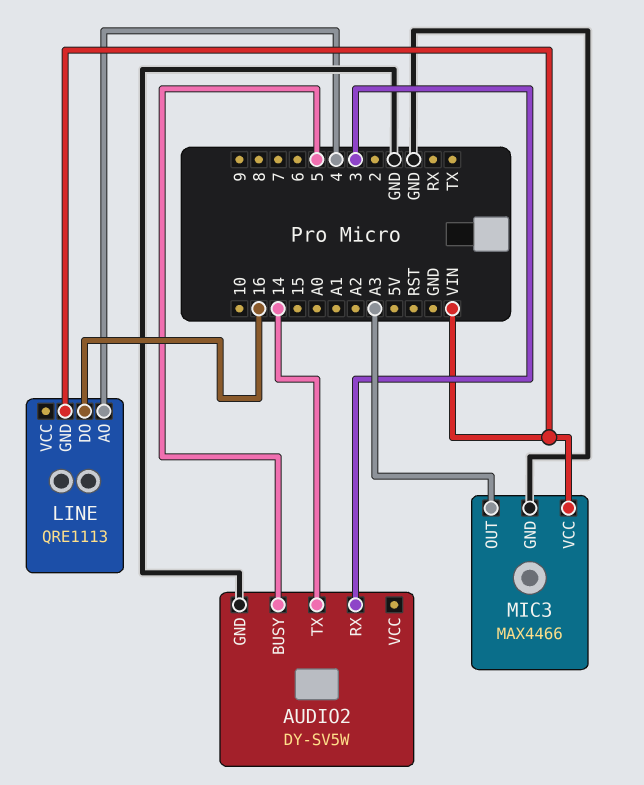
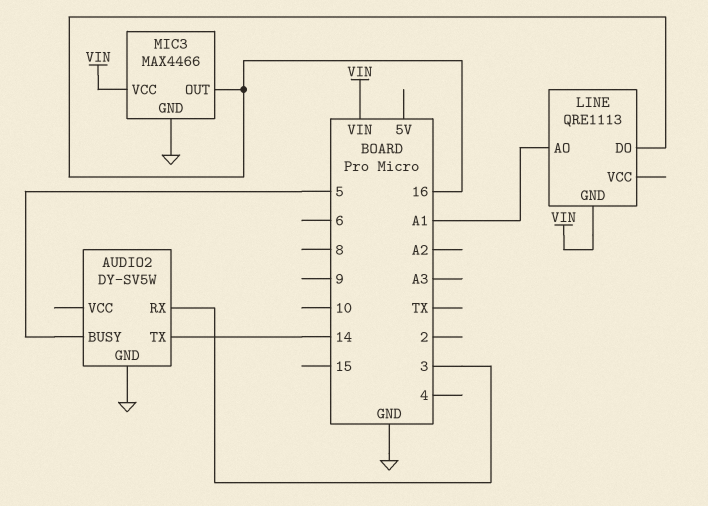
LINE pin AO: 4 -> A1
MIC3 pin OUT: A3 -> 16

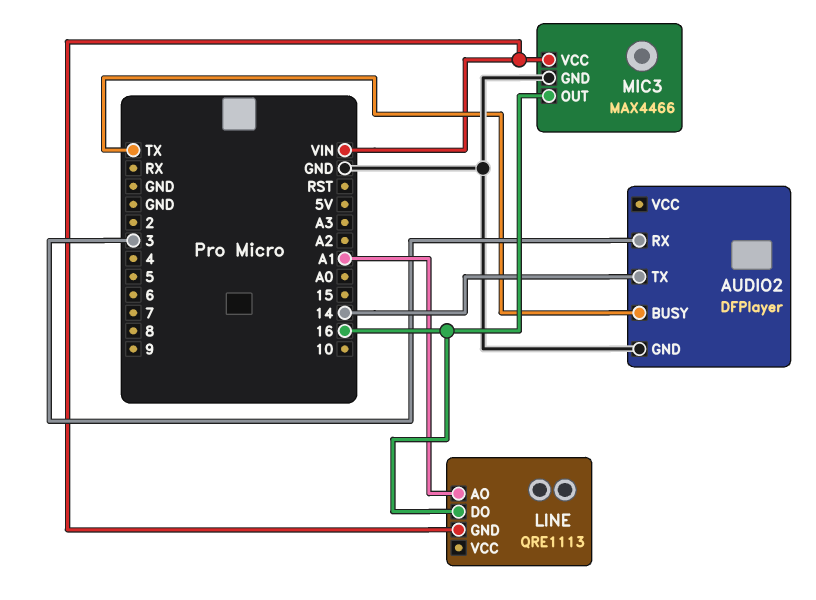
AUDIO2: DY-SV5W -> DFPlayer
AUDIO2 pin BUSY: 5 -> TX

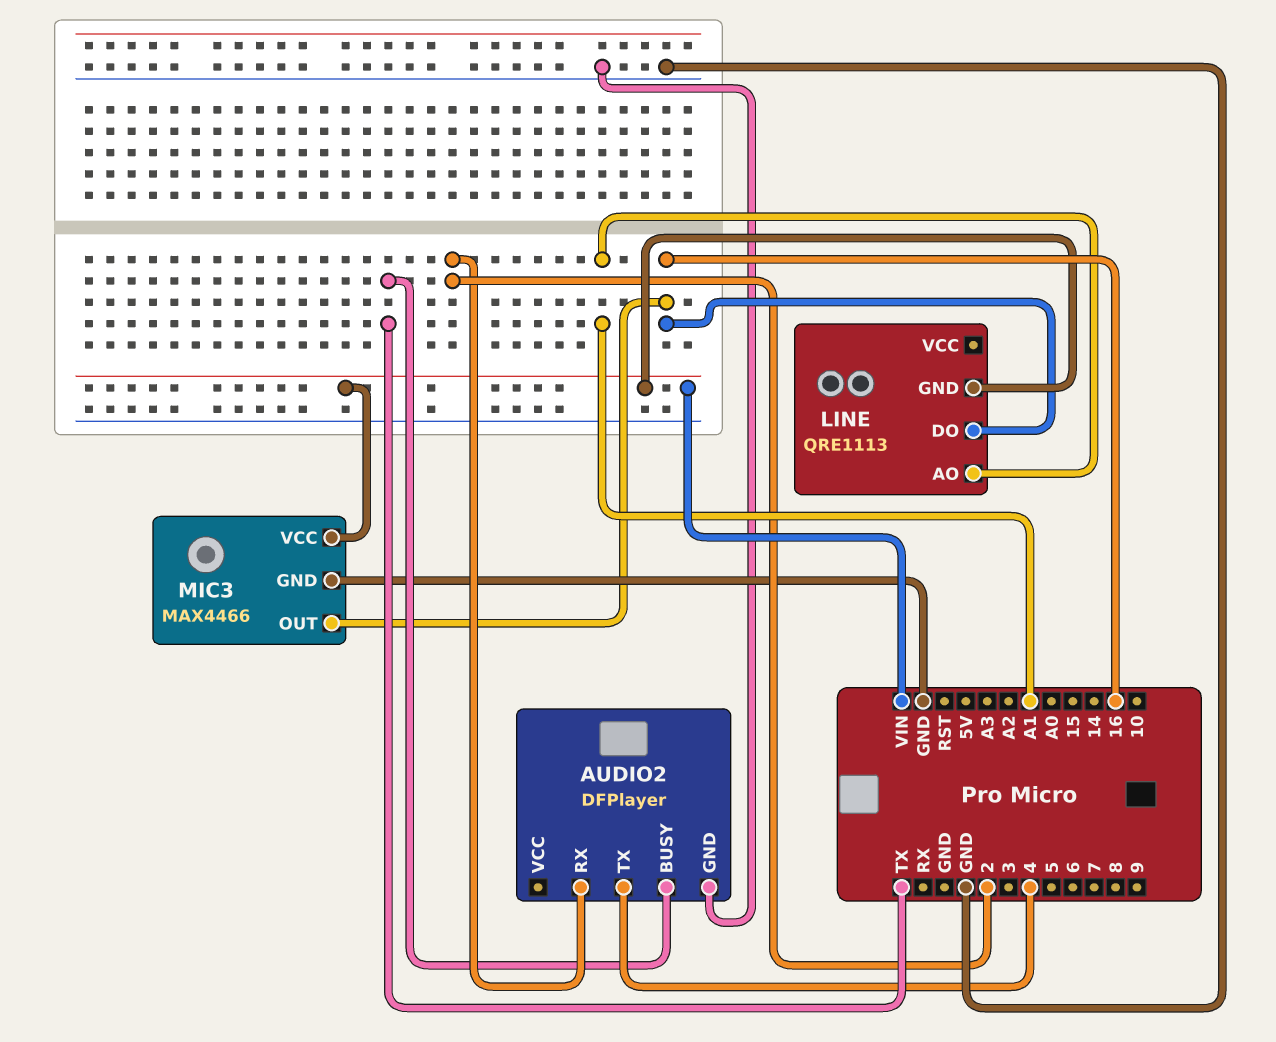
AUDIO2 pin RX: 3 -> 2
AUDIO2 pin TX: 14 -> 4

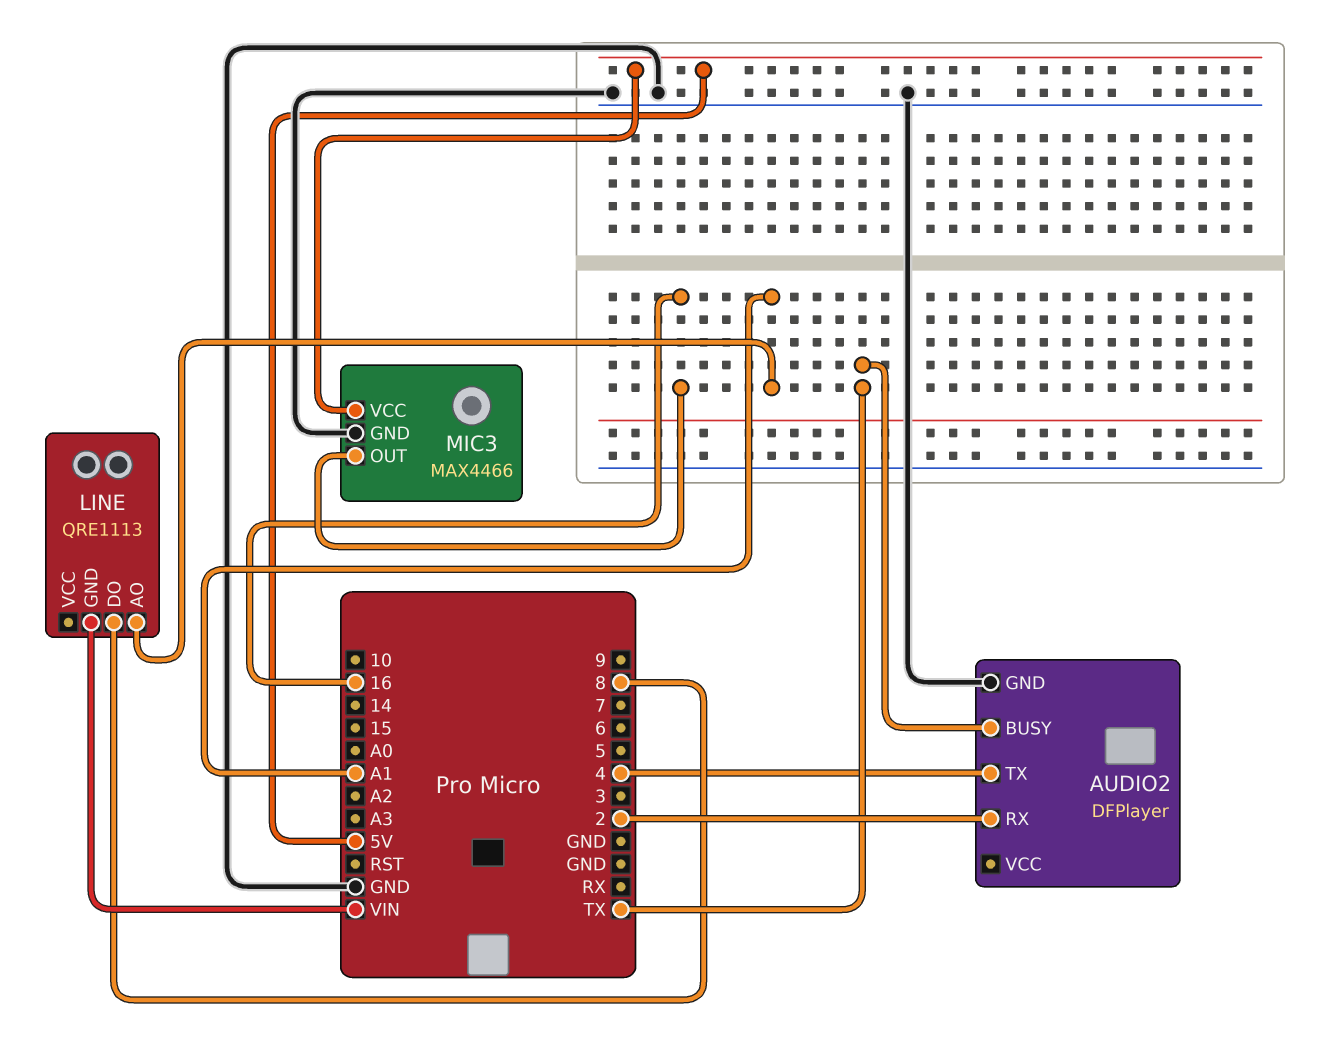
LINE pin DO: 16 -> 8
MIC3 pin VCC: VIN -> 5V

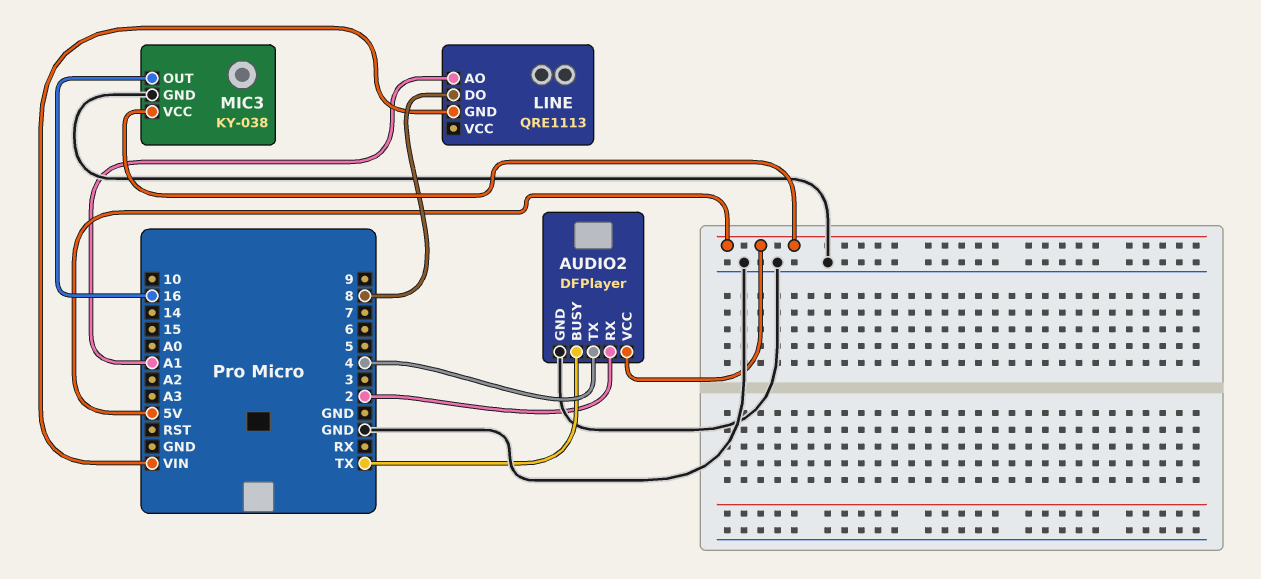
AUDIO2 pin VCC: none -> 5V
MIC3: MAX4466 -> KY-038

